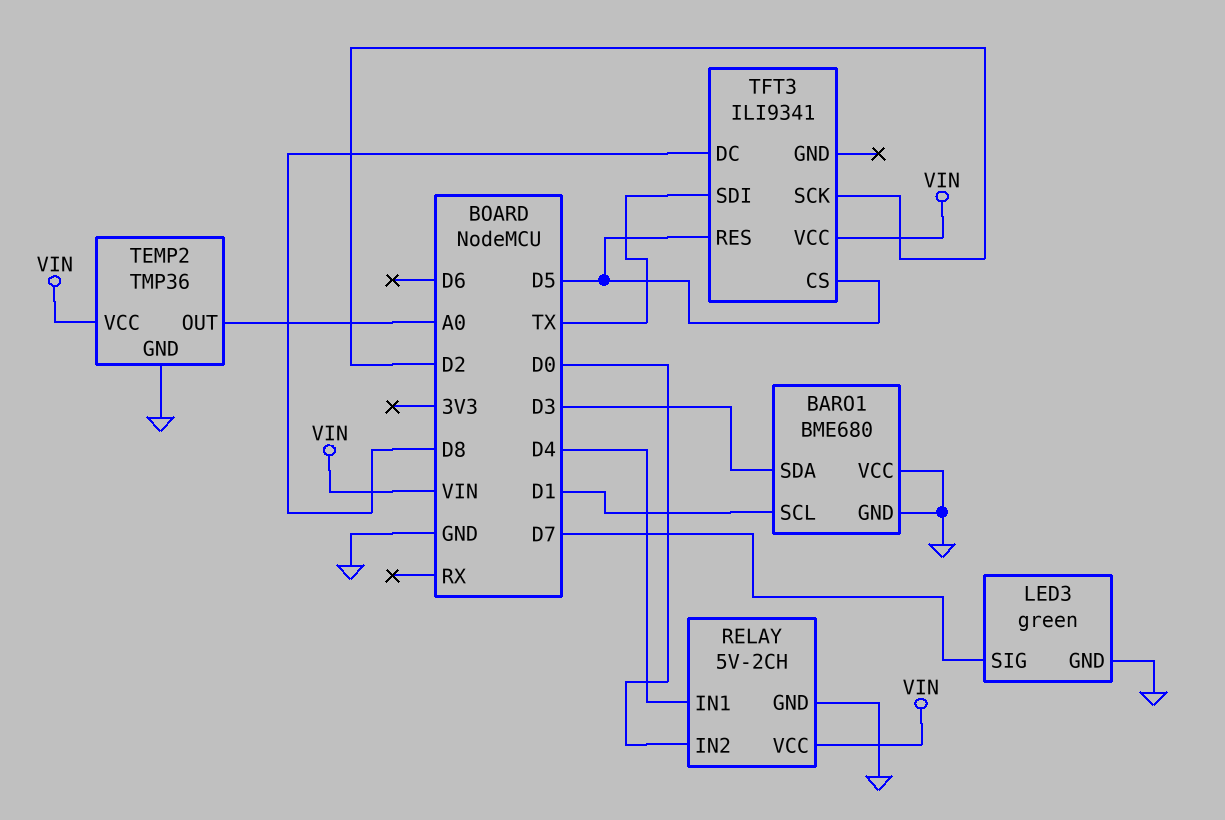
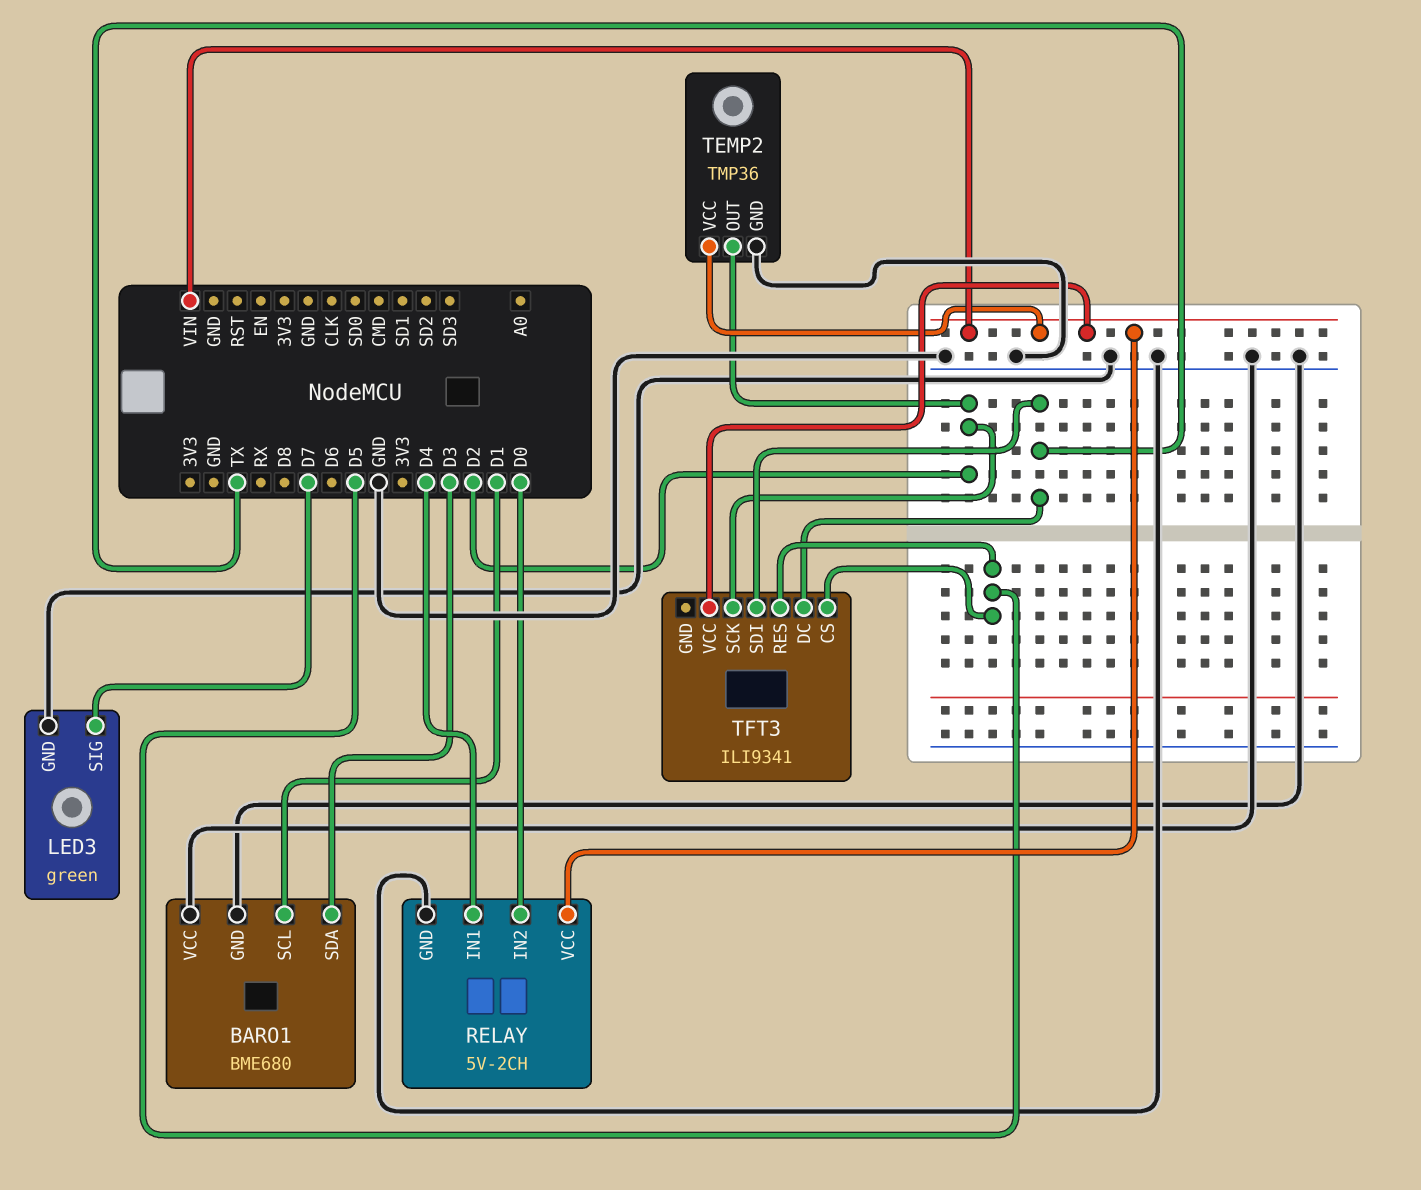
TEMP2 pin OUT: A0 -> D2
TFT3 pin DC: D8 -> TX

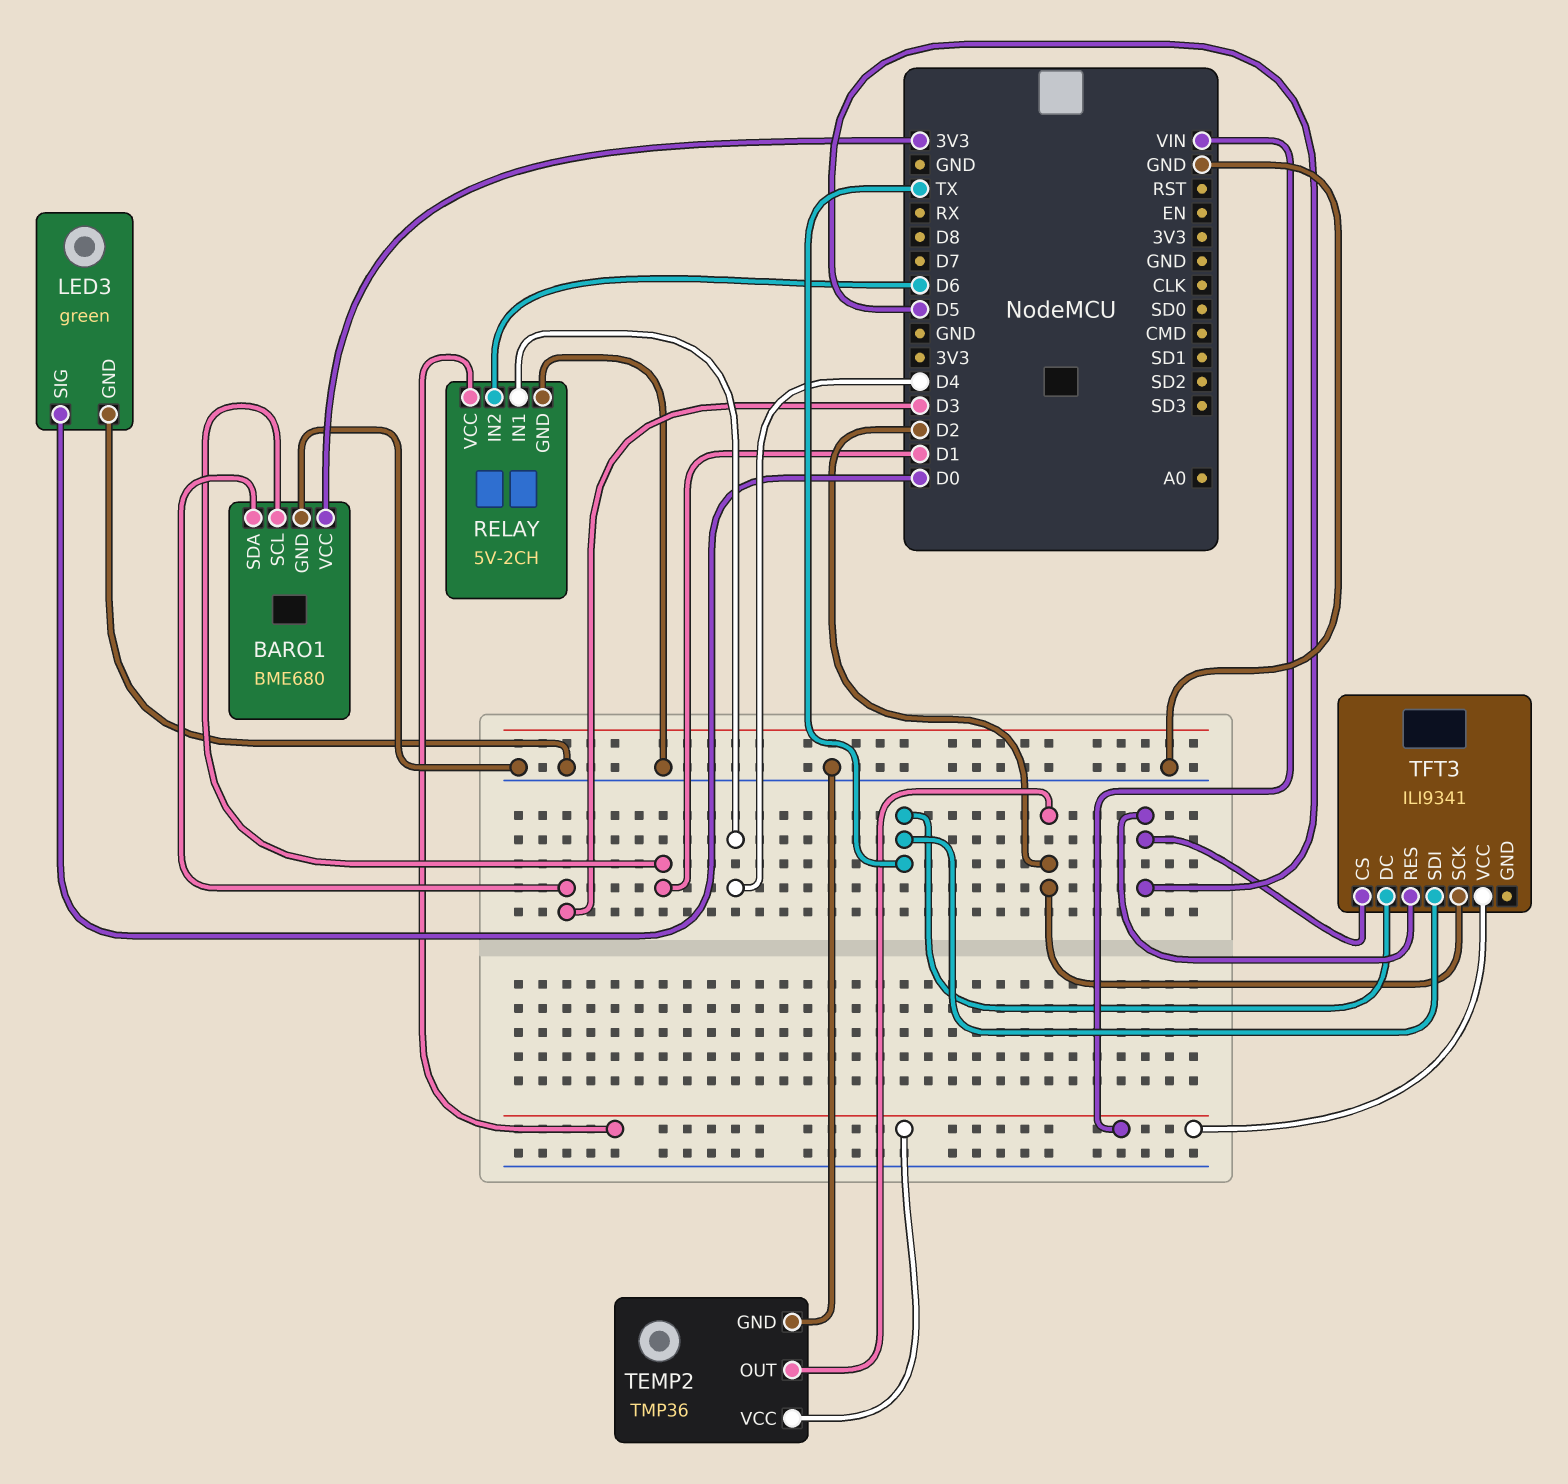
BARO1 pin VCC: GND -> 3V3
LED3 pin SIG: D7 -> D0
RELAY pin IN2: D0 -> D6

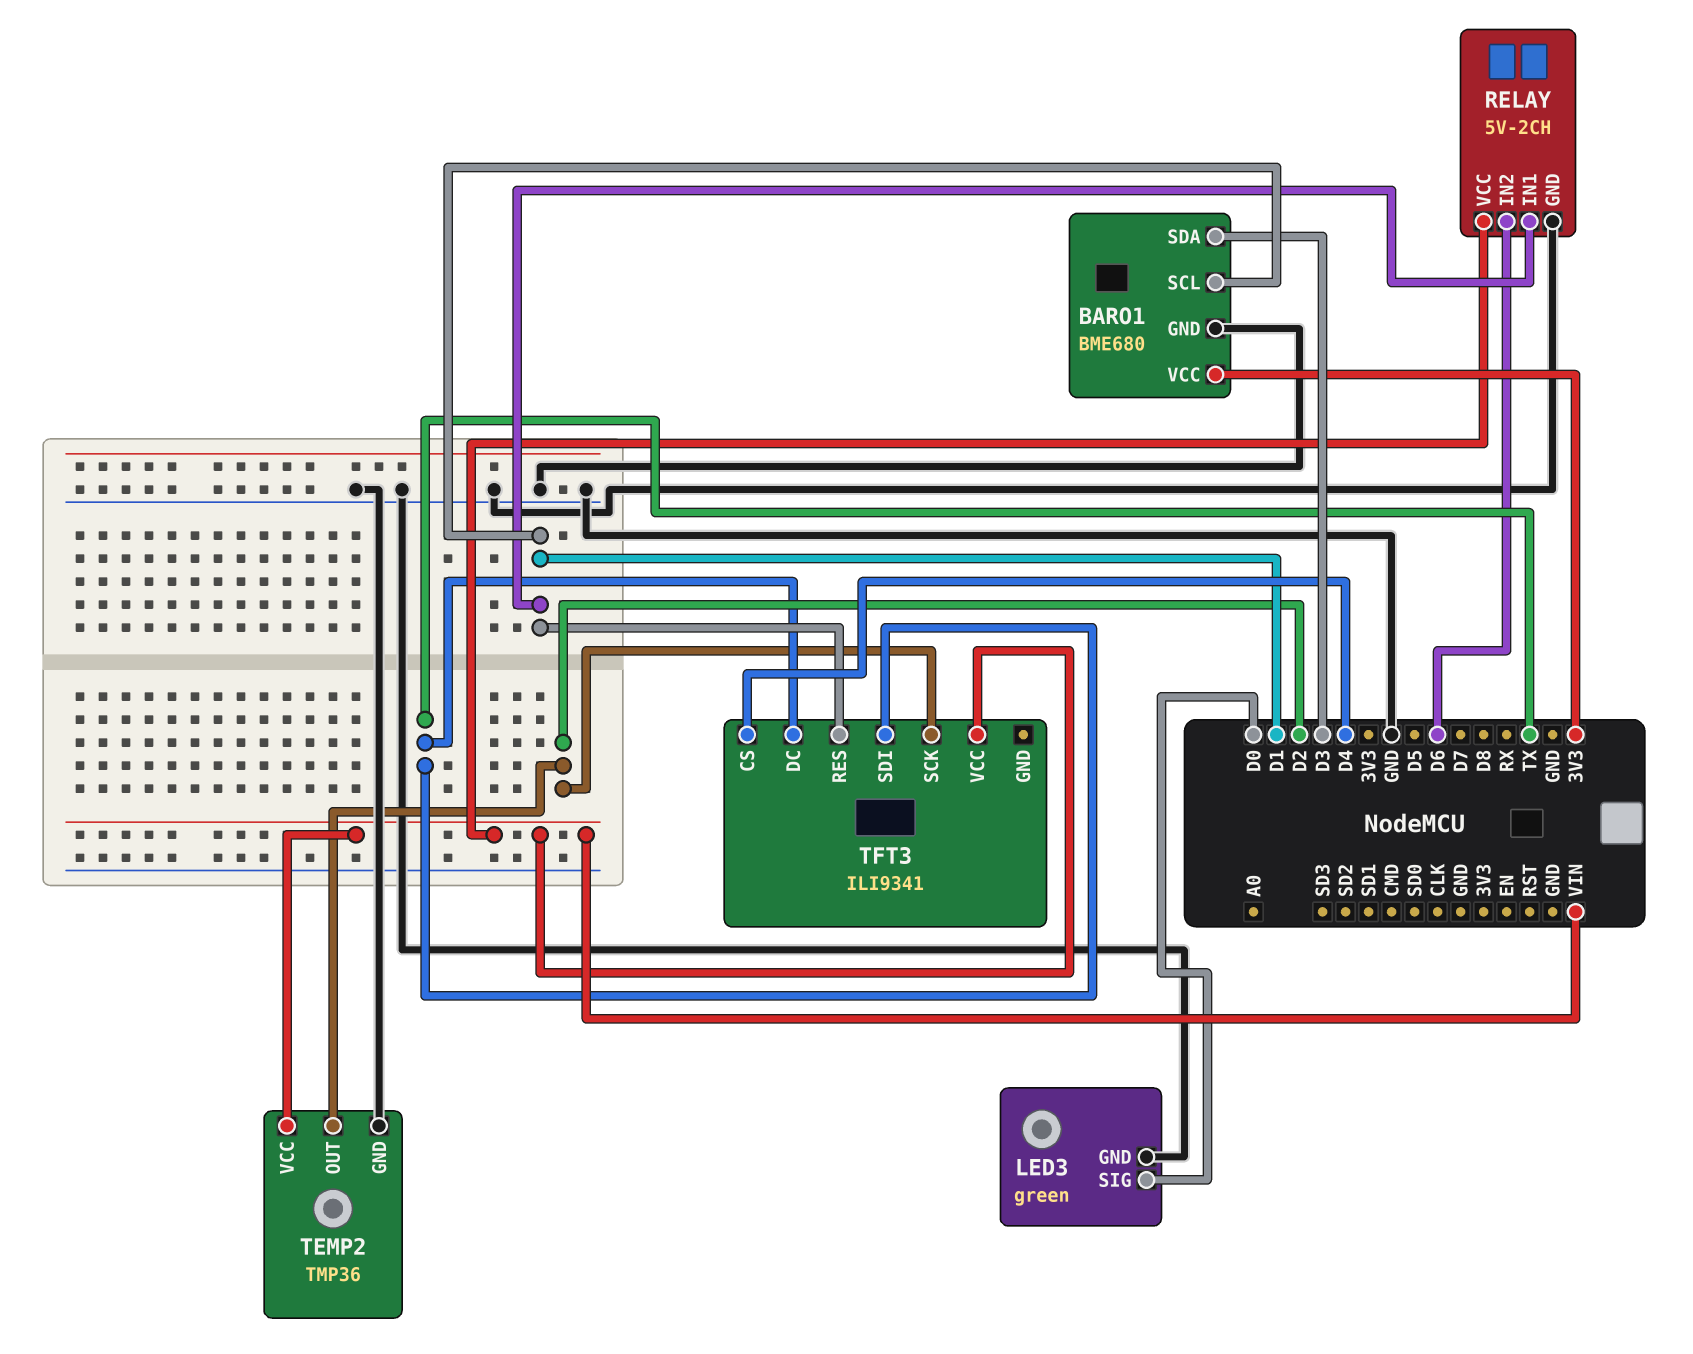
RELAY pin IN1: D4 -> D1
TFT3 pin CS: D5 -> D4
TFT3 pin RES: D5 -> D1

